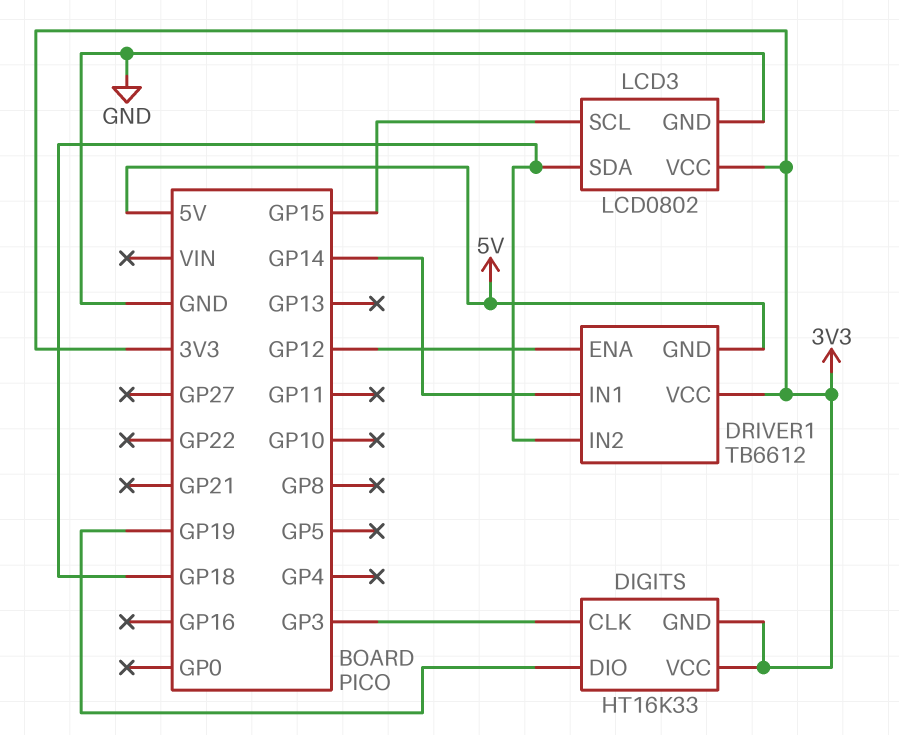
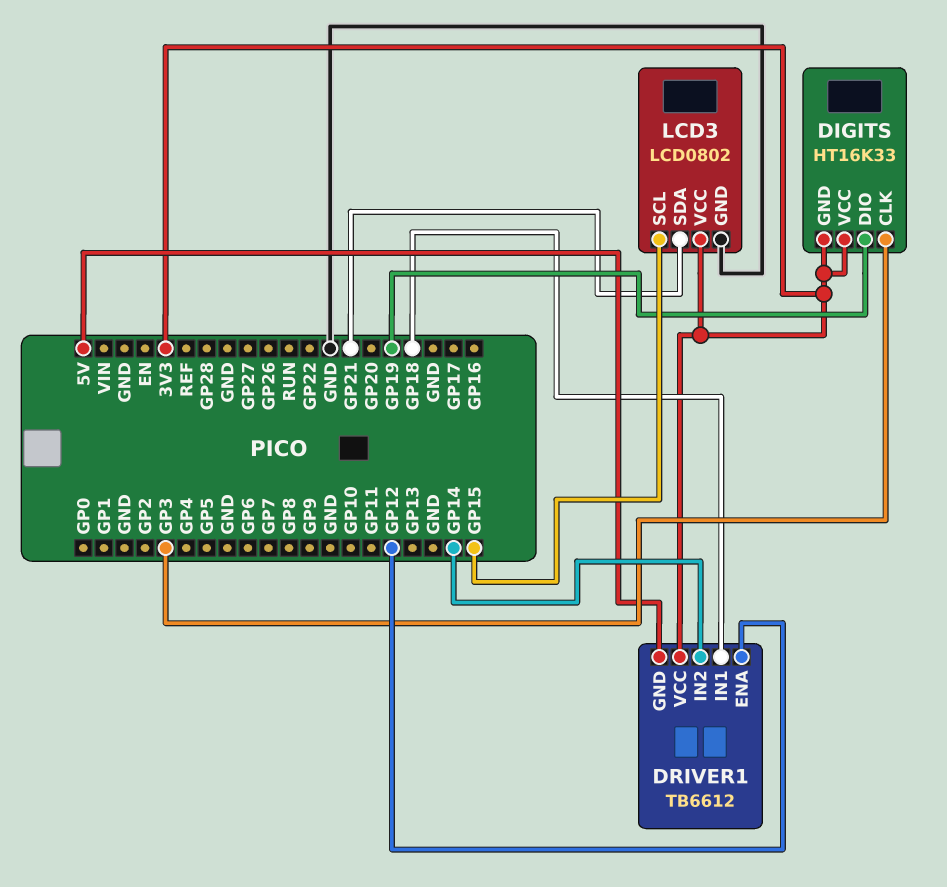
DRIVER1 pin IN1: GP14 -> GP18
DRIVER1 pin IN2: GP18 -> GP14
LCD3 pin SDA: GP18 -> GP21

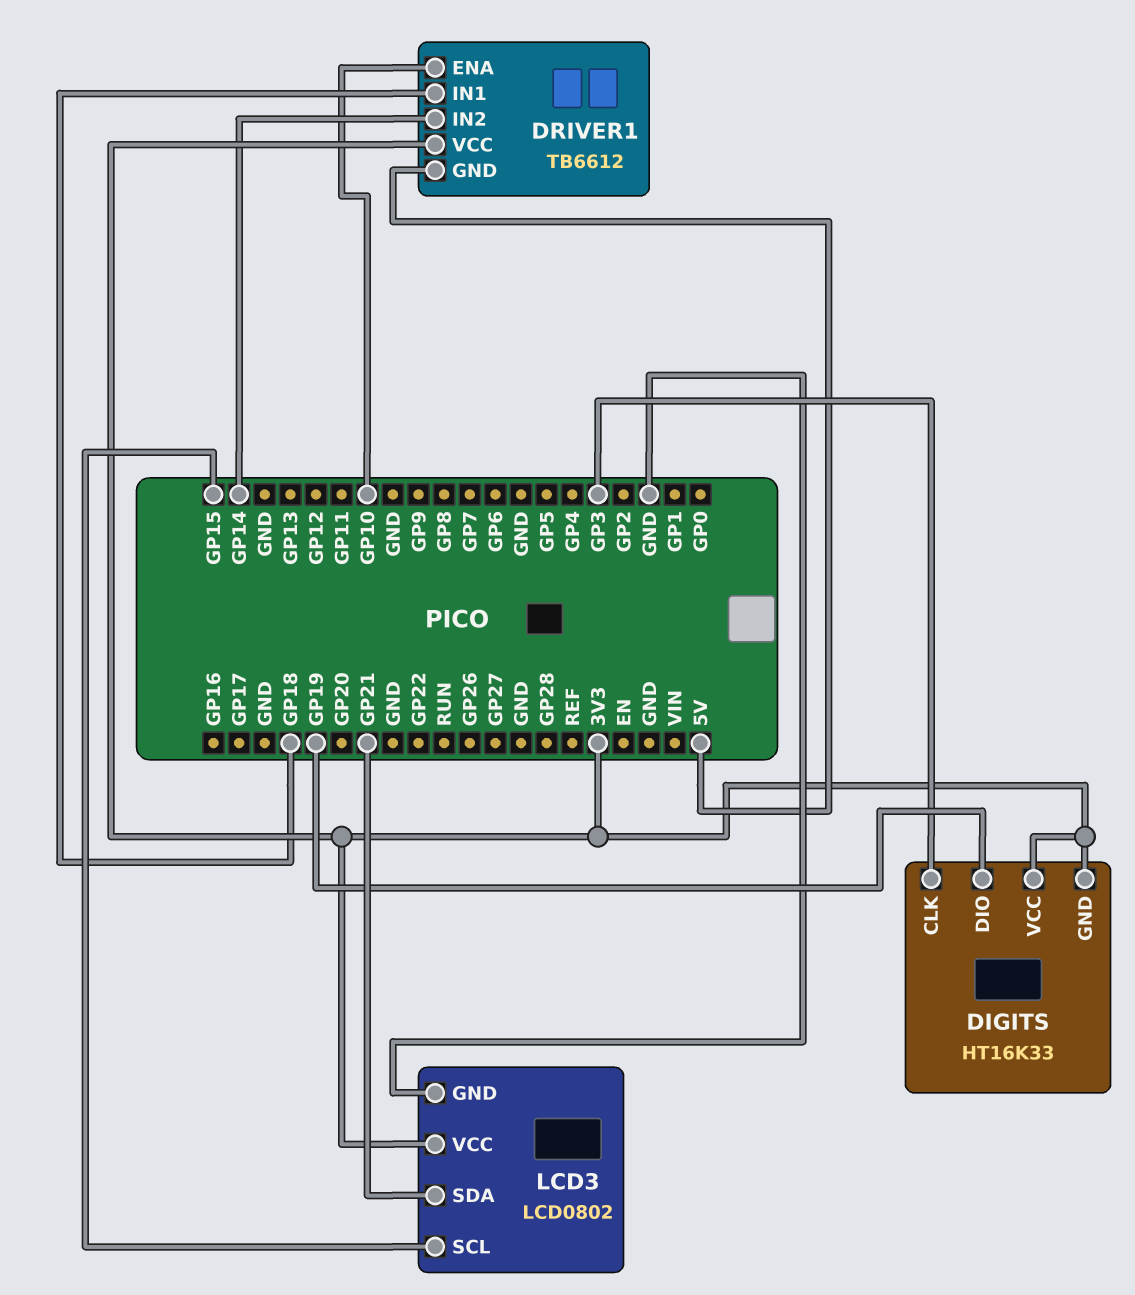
DRIVER1 pin ENA: GP12 -> GP10

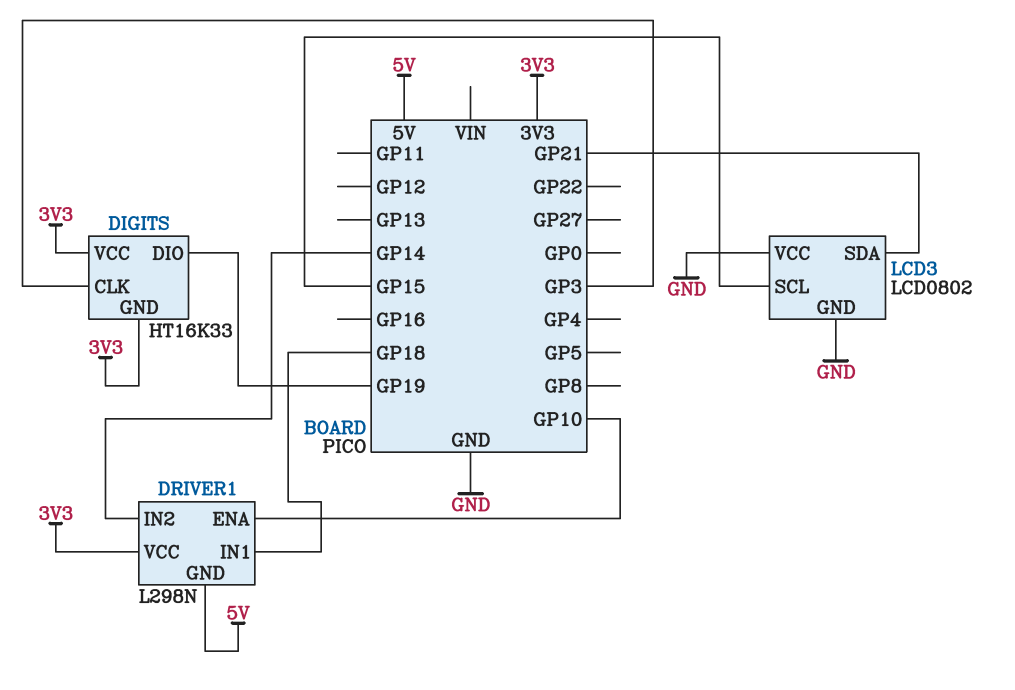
DRIVER1: TB6612 -> L298N
LCD3 pin VCC: 3V3 -> GND

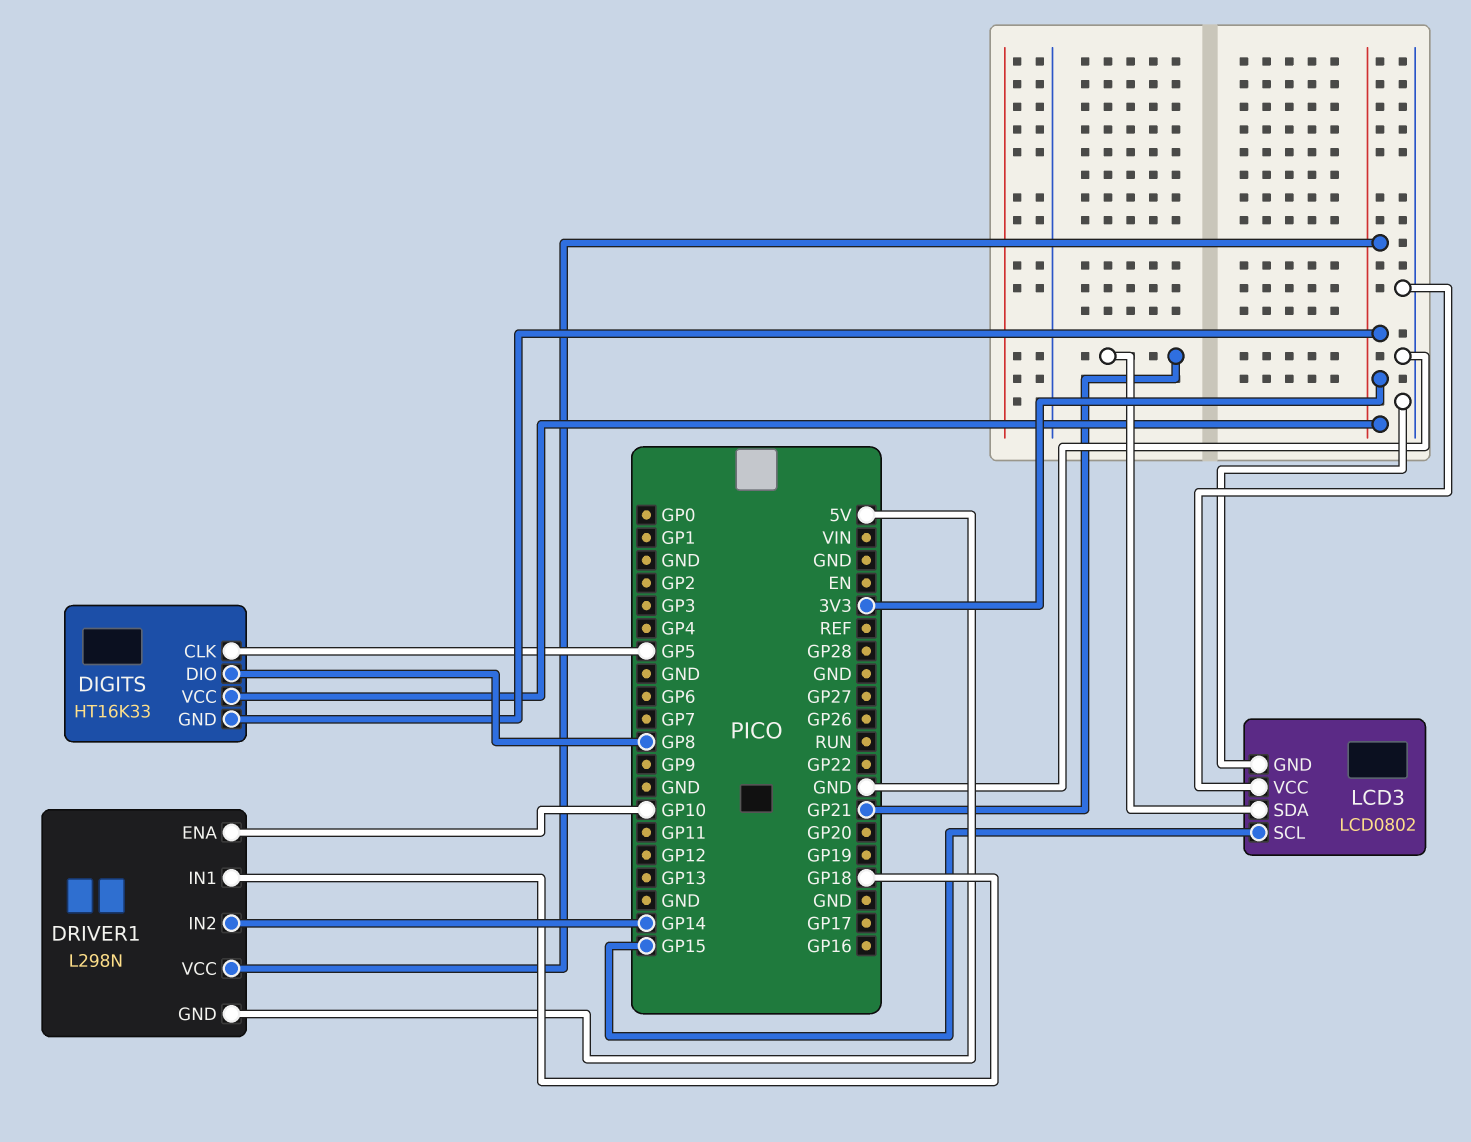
DIGITS pin CLK: GP3 -> GP5
DIGITS pin DIO: GP19 -> GP8

